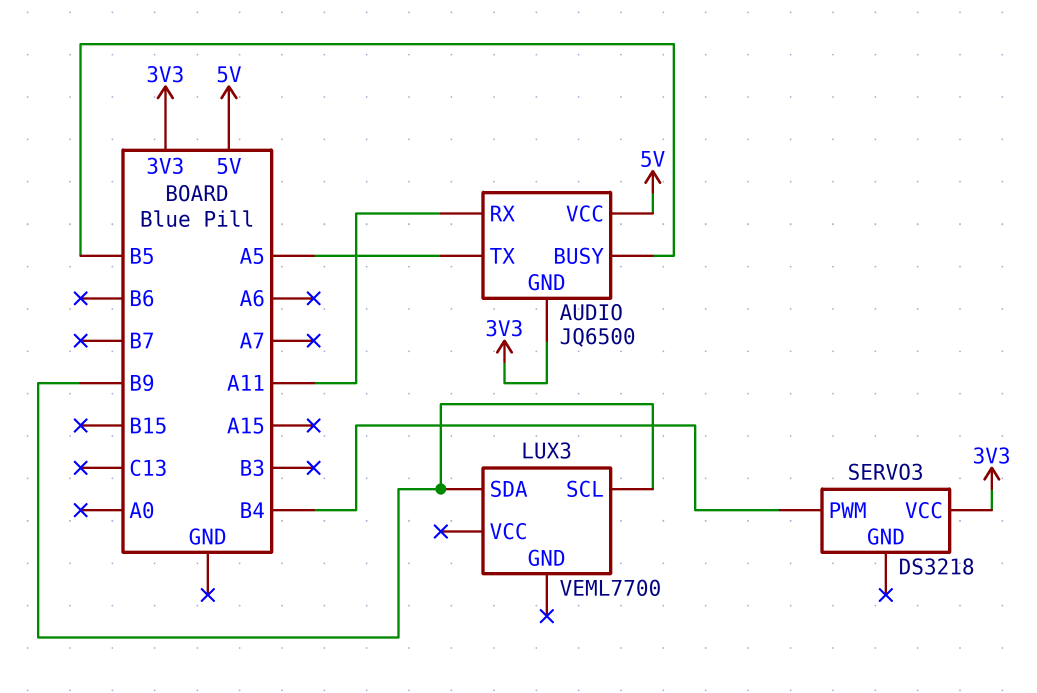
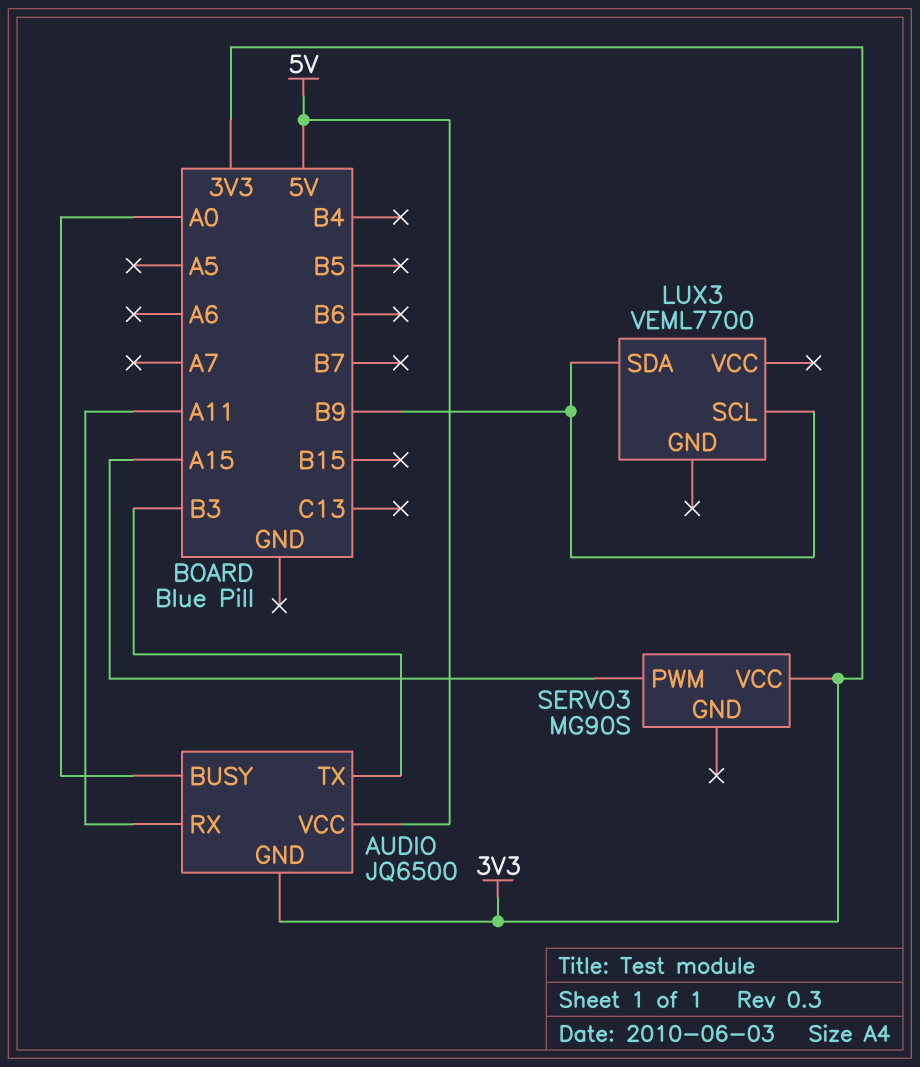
AUDIO pin BUSY: B5 -> A0
AUDIO pin TX: A5 -> B3
SERVO3: DS3218 -> MG90S
SERVO3 pin PWM: B4 -> A15

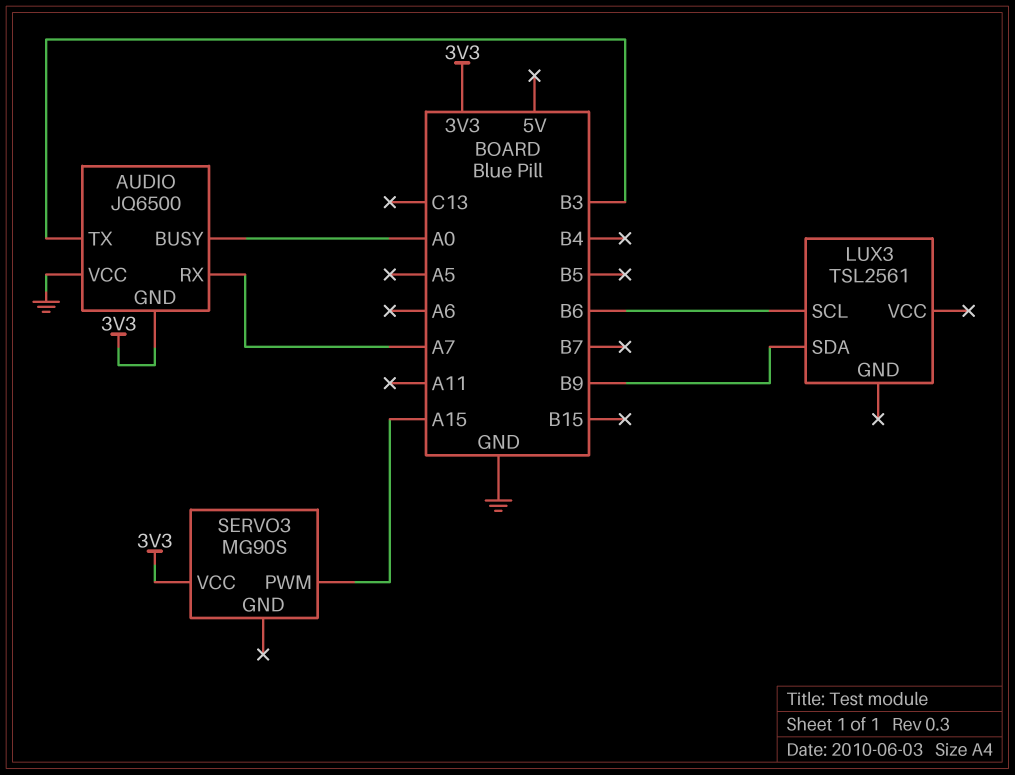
AUDIO pin RX: A11 -> A7
AUDIO pin VCC: 5V -> GND
LUX3: VEML7700 -> TSL2561
LUX3 pin SCL: B9 -> B6

